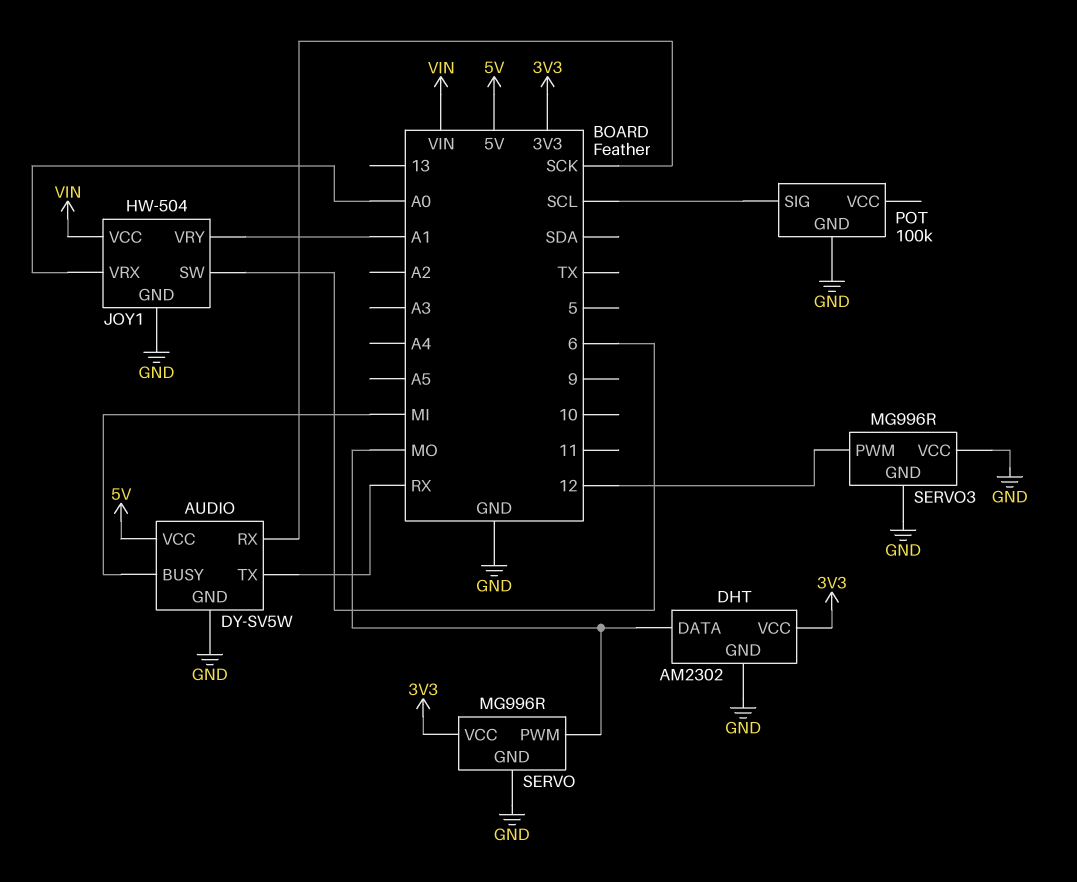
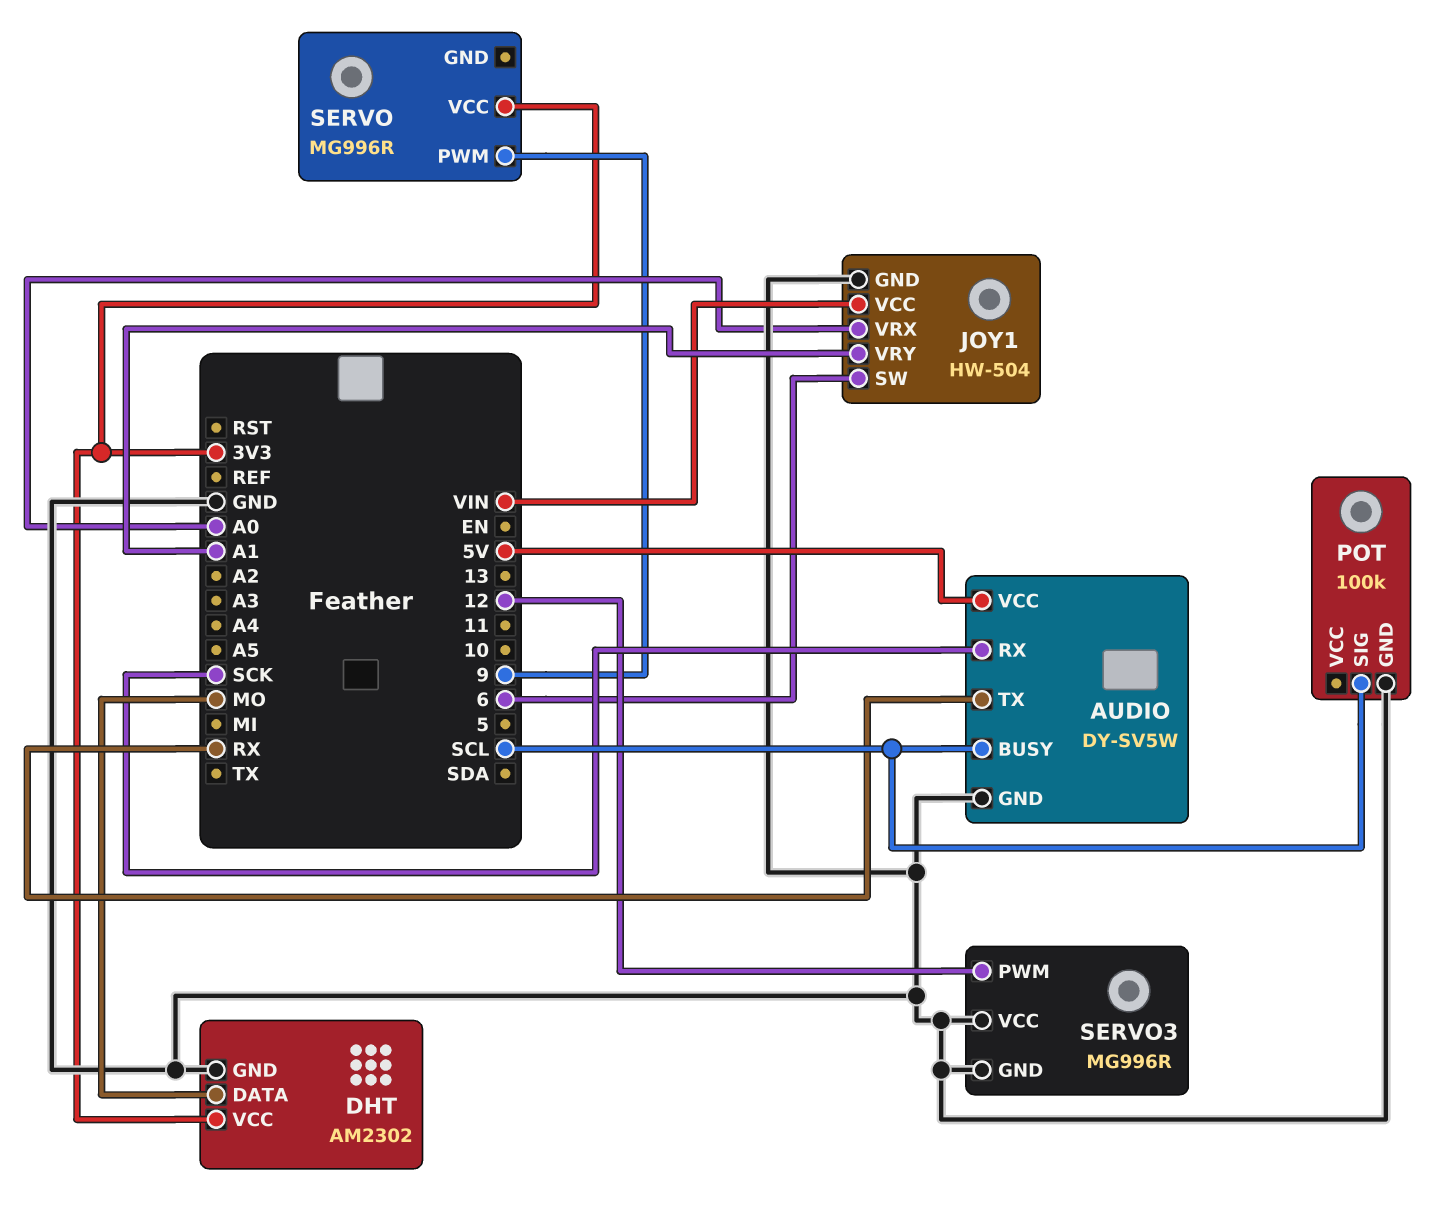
AUDIO pin BUSY: MI -> SCL
SERVO pin GND: GND -> none
SERVO pin PWM: MO -> 9

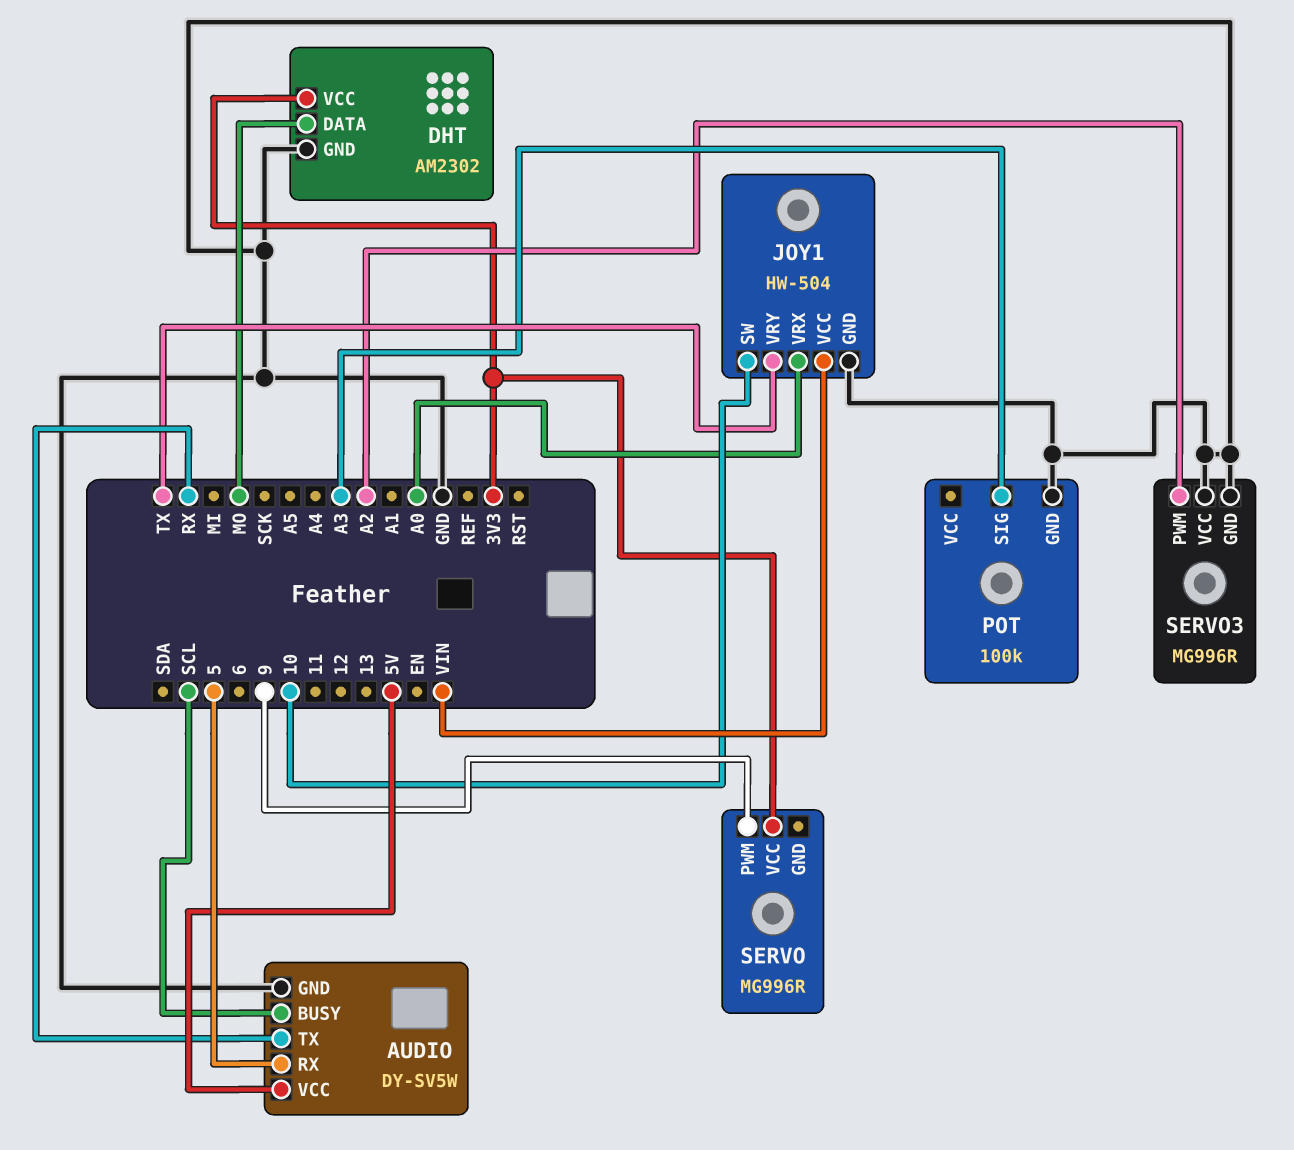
AUDIO pin RX: SCK -> 5
JOY1 pin SW: 6 -> 10
JOY1 pin VRY: A1 -> TX
POT pin SIG: SCL -> A3
SERVO3 pin PWM: 12 -> A2

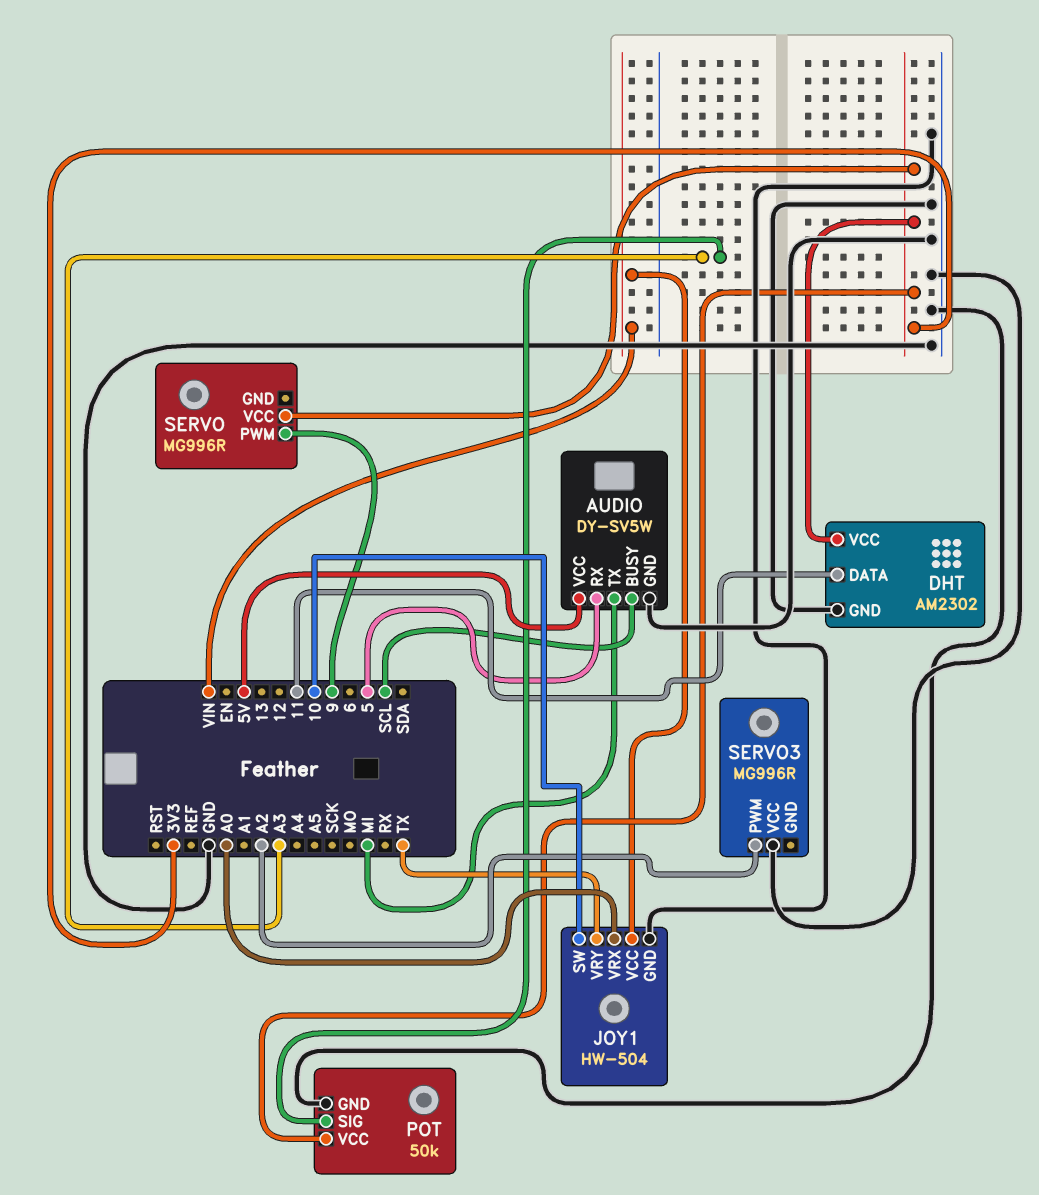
AUDIO pin TX: RX -> MI
DHT pin DATA: MO -> 11
POT: 100k -> 50k
POT pin VCC: none -> 3V3
SERVO3 pin GND: GND -> none

